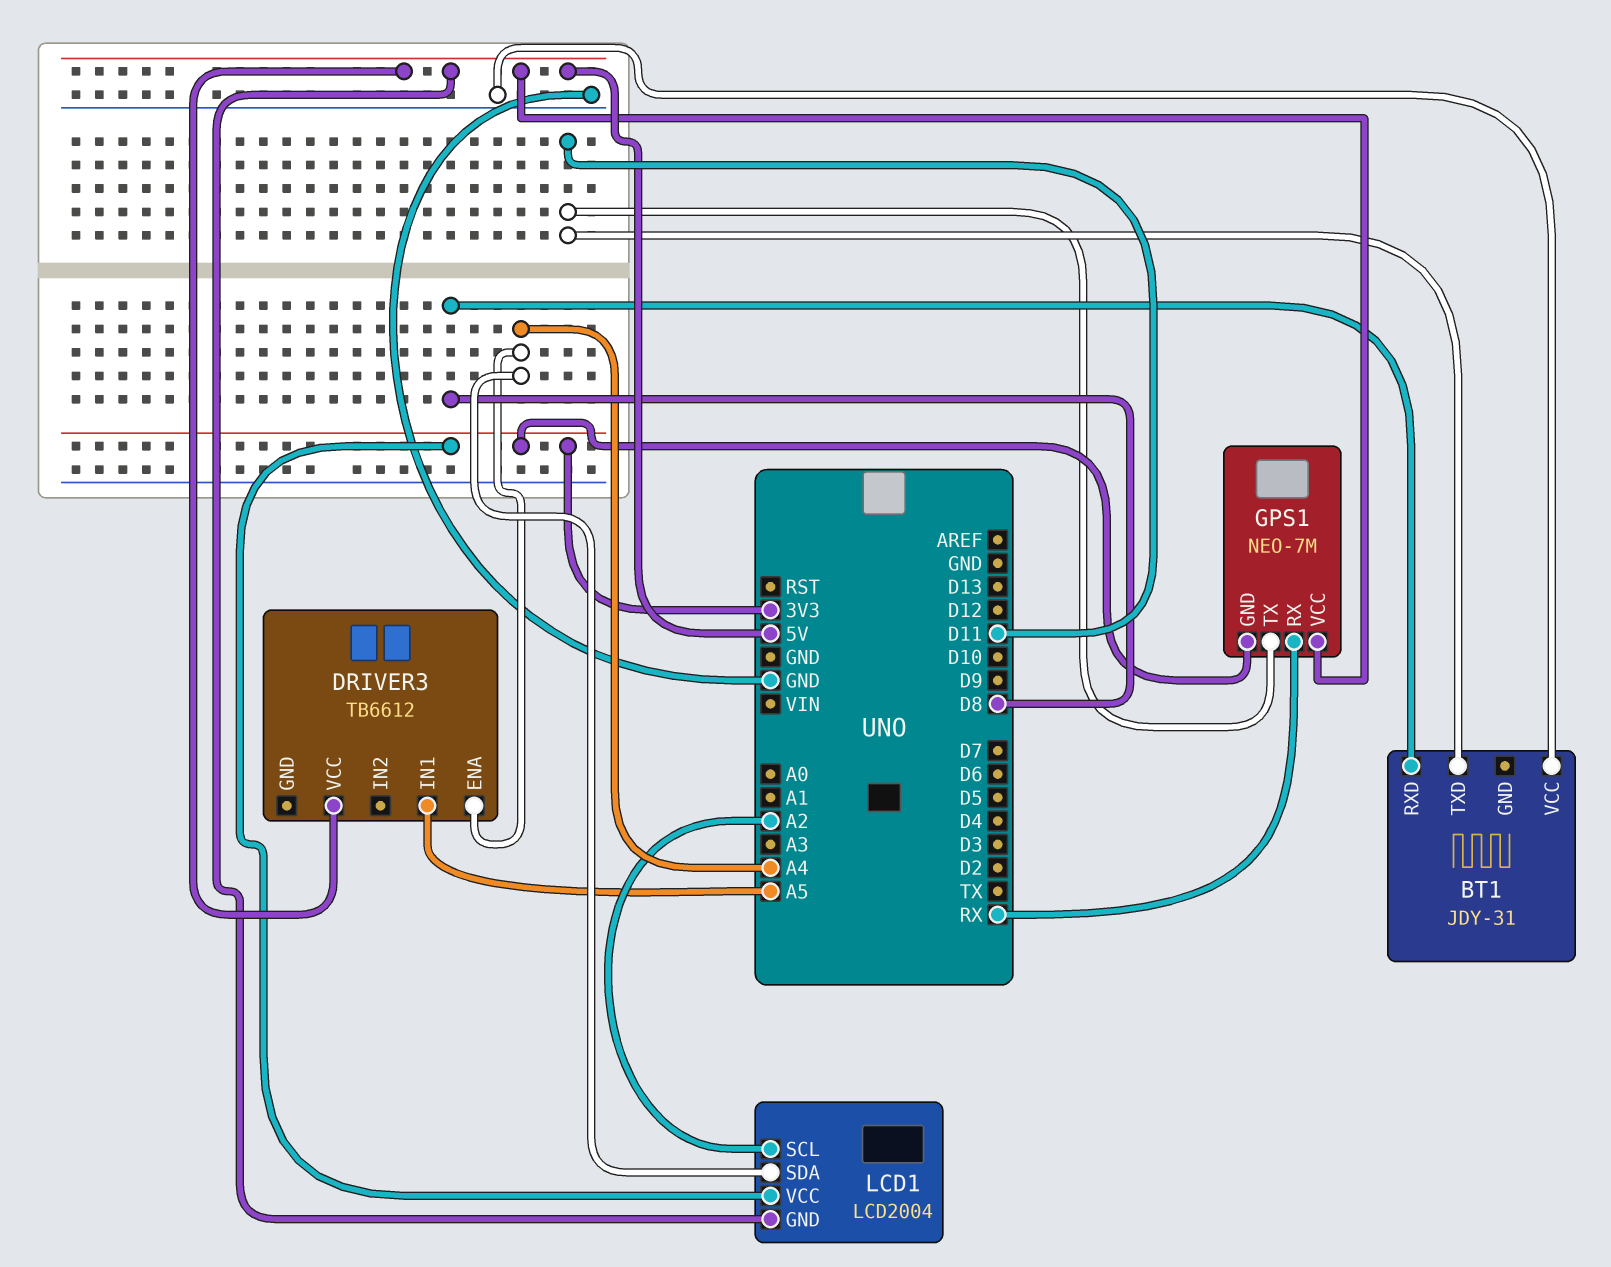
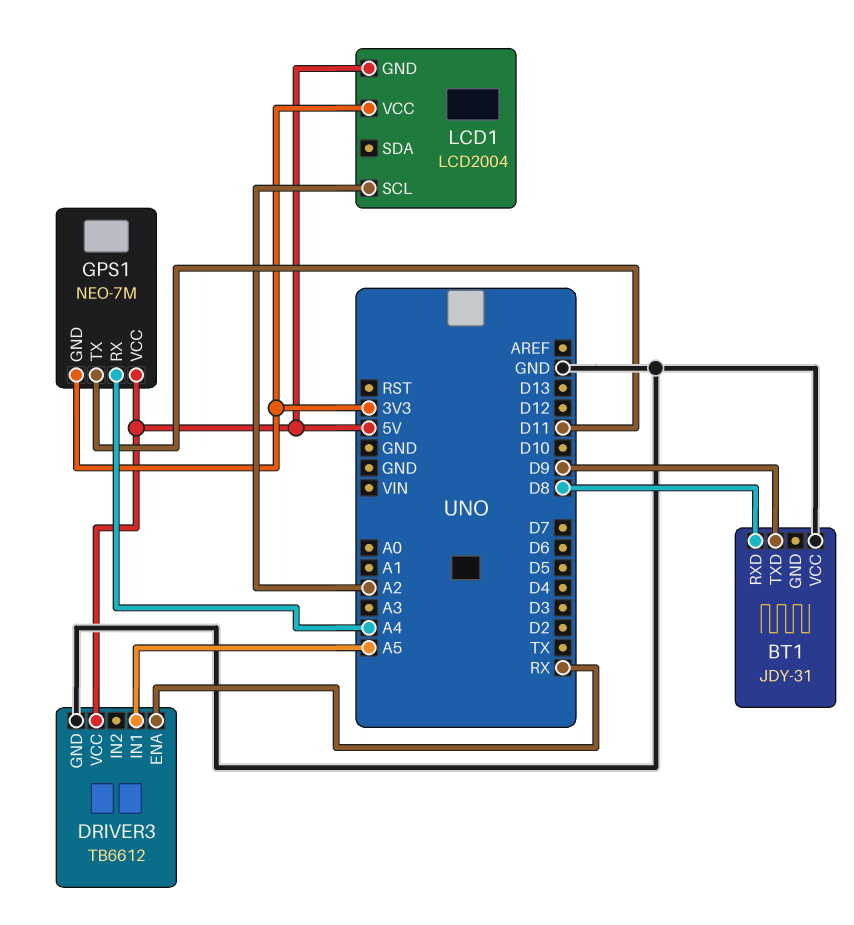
BT1 pin TXD: D11 -> D9
DRIVER3 pin ENA: A4 -> RX
DRIVER3 pin GND: none -> GND
GPS1 pin RX: RX -> A4
LCD1 pin SDA: A4 -> none

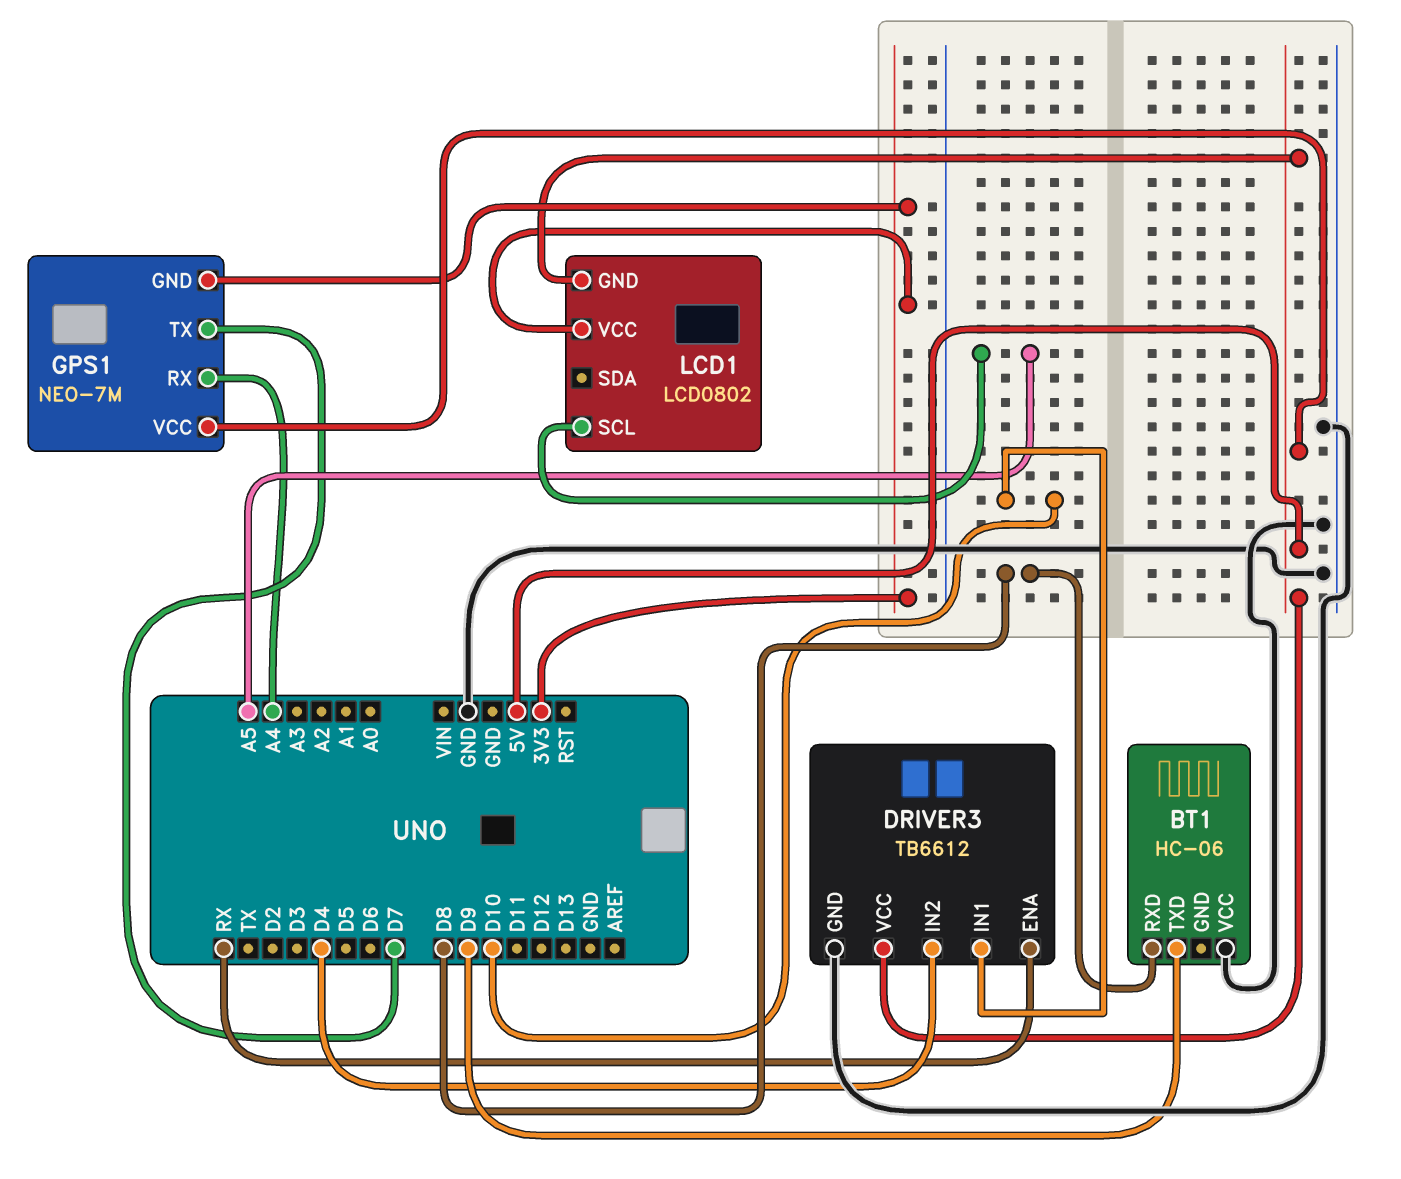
BT1: JDY-31 -> HC-06
DRIVER3 pin IN1: A5 -> D10
DRIVER3 pin IN2: none -> D4
GPS1 pin TX: D11 -> D7
LCD1: LCD2004 -> LCD0802
LCD1 pin SCL: A2 -> A5

